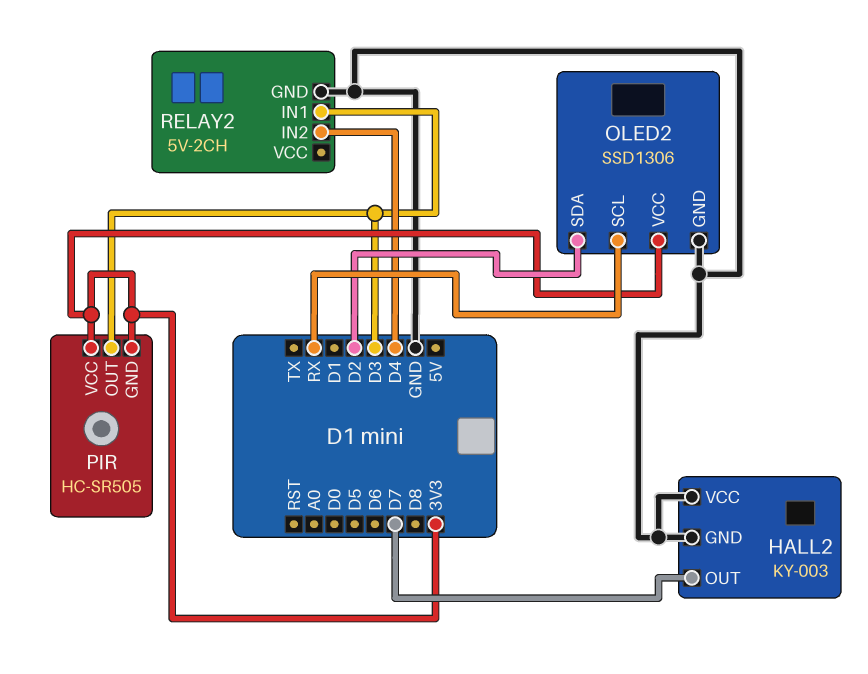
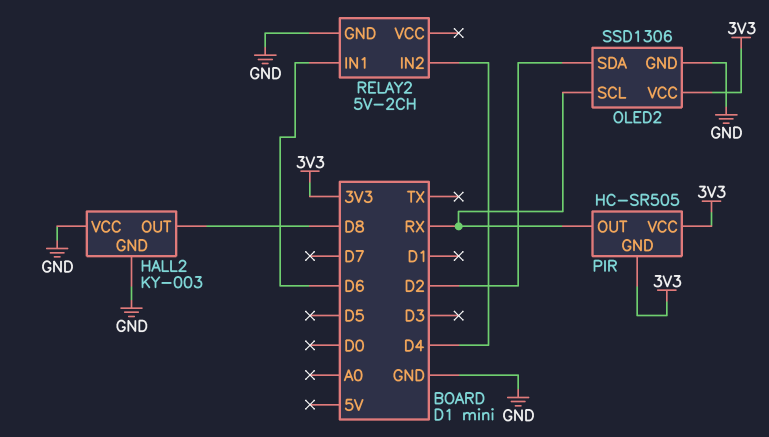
HALL2 pin OUT: D7 -> D8
PIR pin OUT: D3 -> RX
RELAY2 pin IN1: D3 -> D6

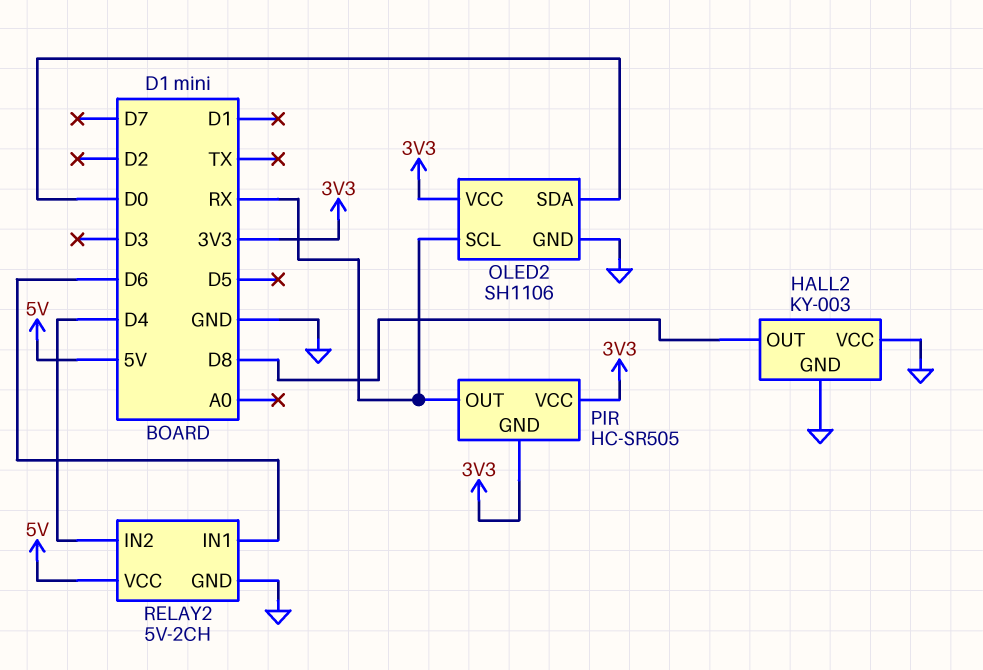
OLED2: SSD1306 -> SH1106
OLED2 pin SDA: D2 -> D0
RELAY2 pin VCC: none -> 5V

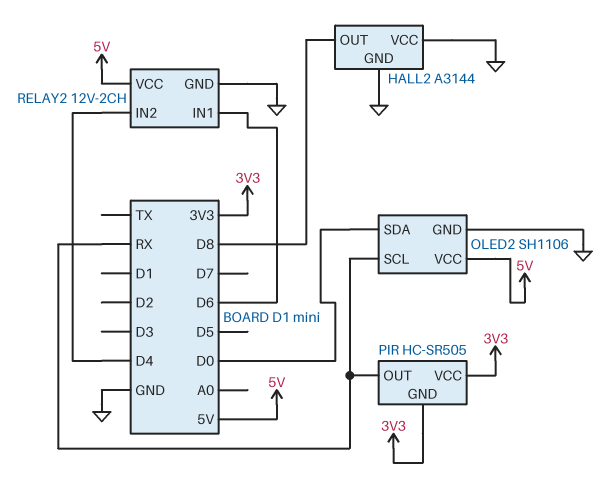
HALL2: KY-003 -> A3144
OLED2 pin VCC: 3V3 -> 5V
RELAY2: 5V-2CH -> 12V-2CH

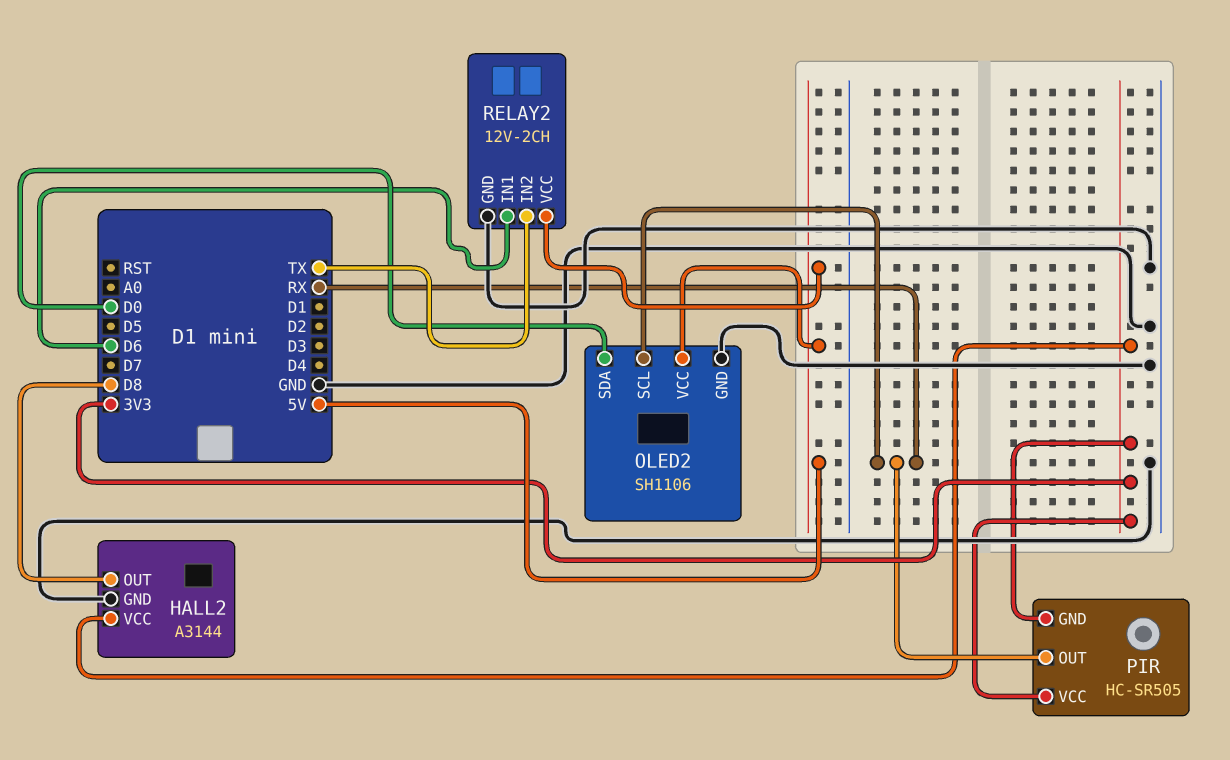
HALL2 pin VCC: GND -> 3V3
RELAY2 pin IN2: D4 -> TX

